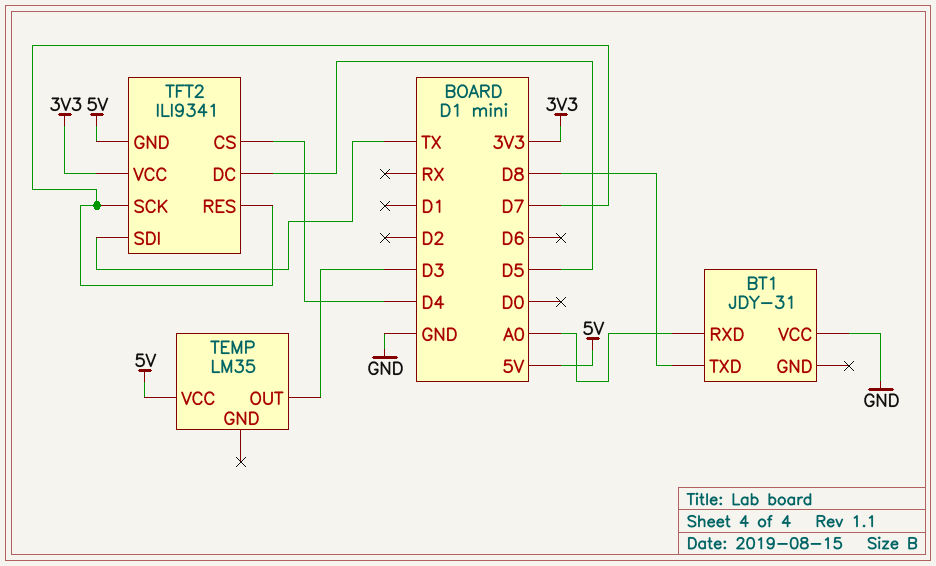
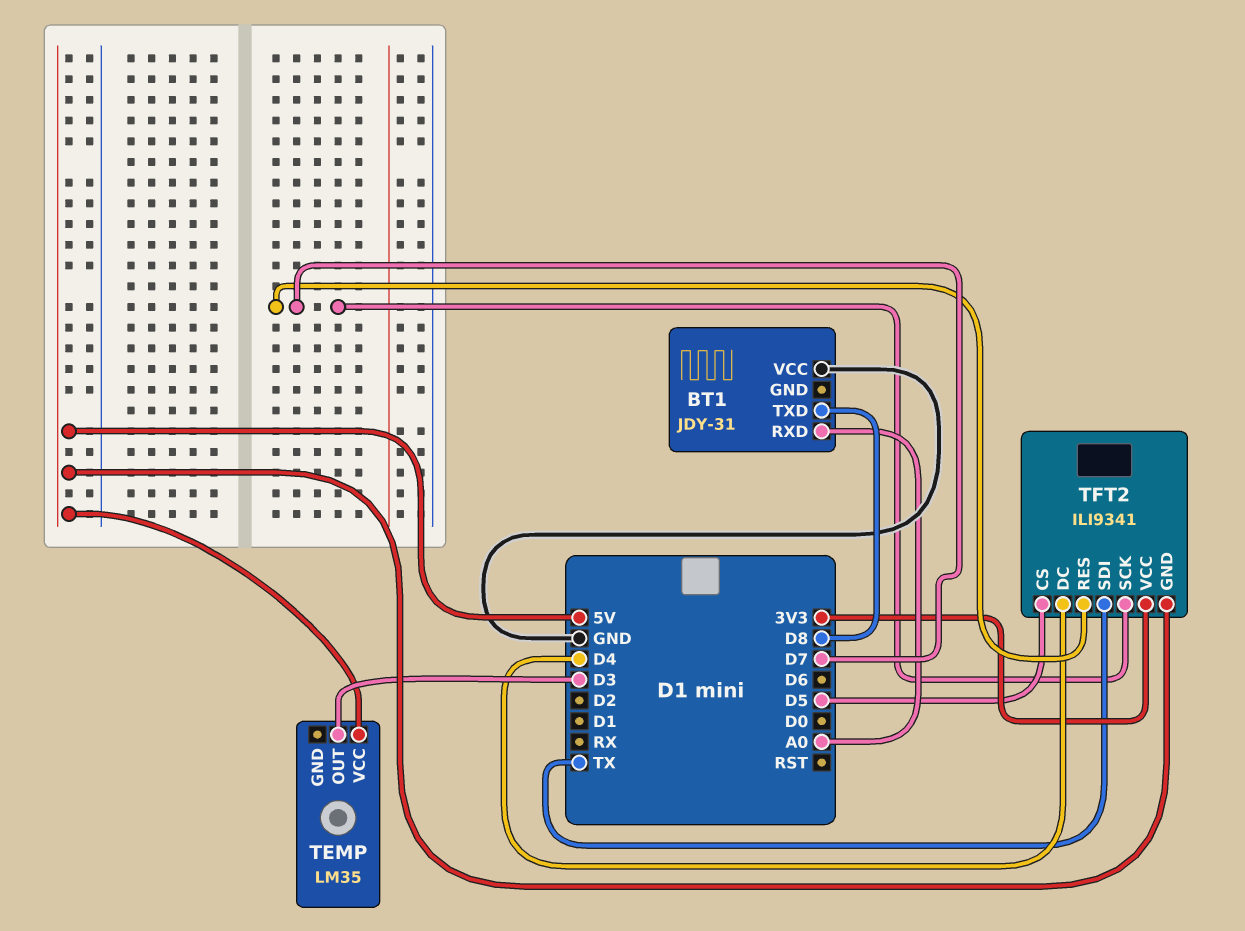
TFT2 pin CS: D4 -> D5
TFT2 pin DC: D5 -> D4

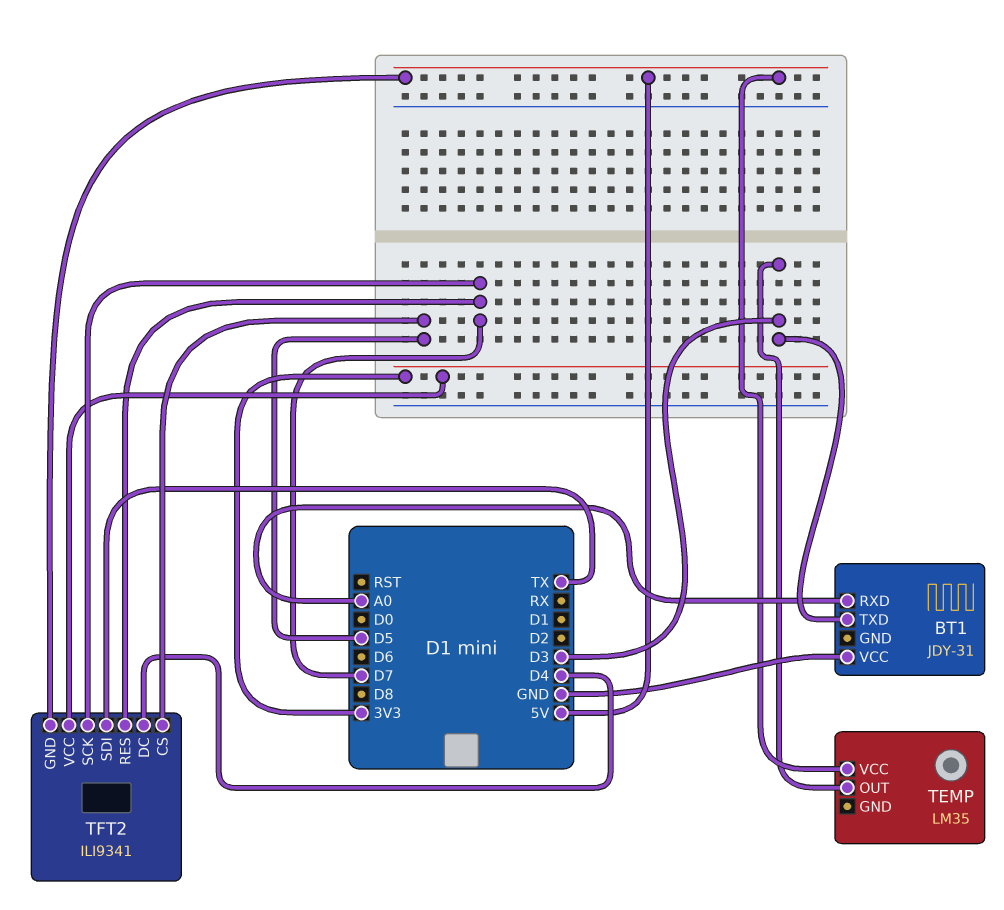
BT1 pin TXD: D8 -> D3

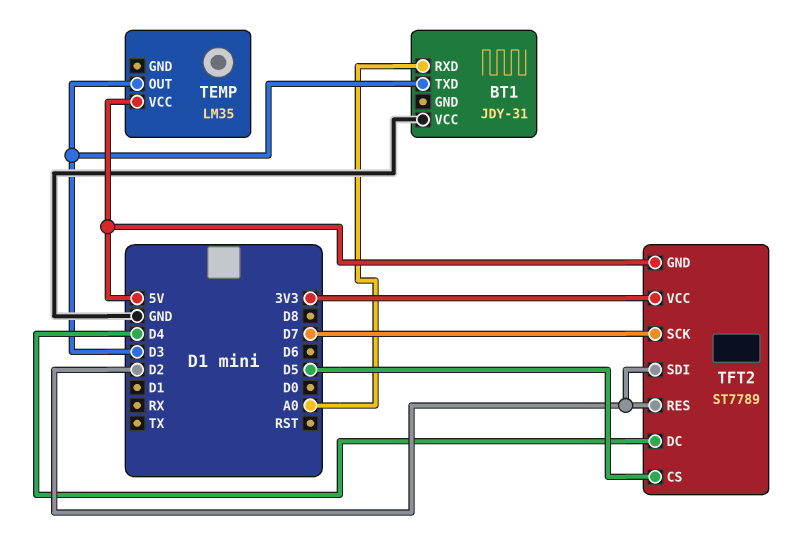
TFT2: ILI9341 -> ST7789
TFT2 pin RES: D7 -> D2
TFT2 pin SDI: TX -> D2

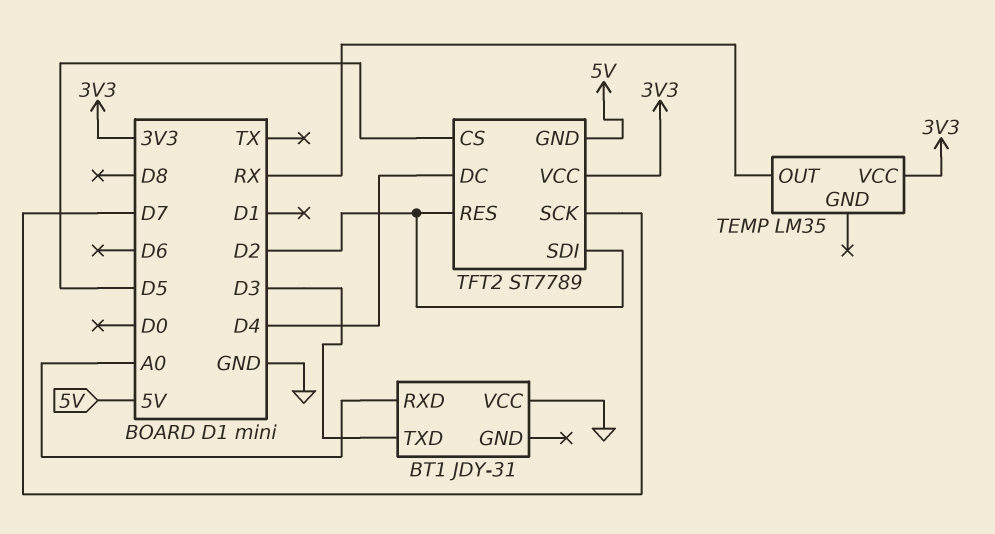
TEMP pin OUT: D3 -> RX
TEMP pin VCC: 5V -> 3V3

